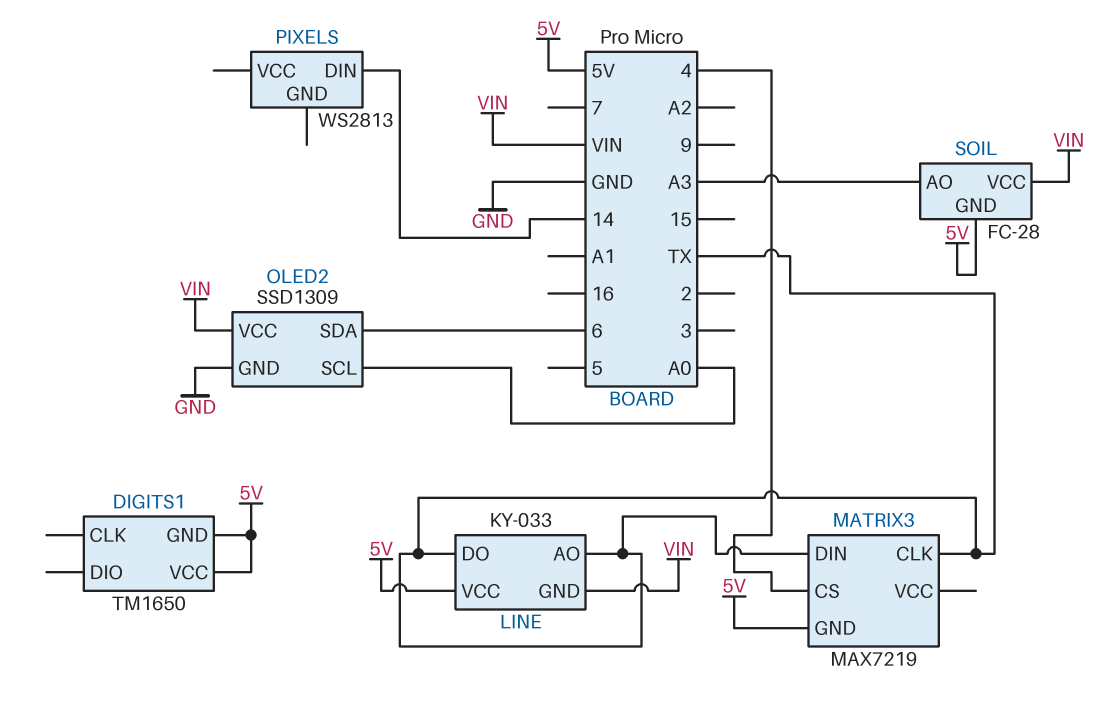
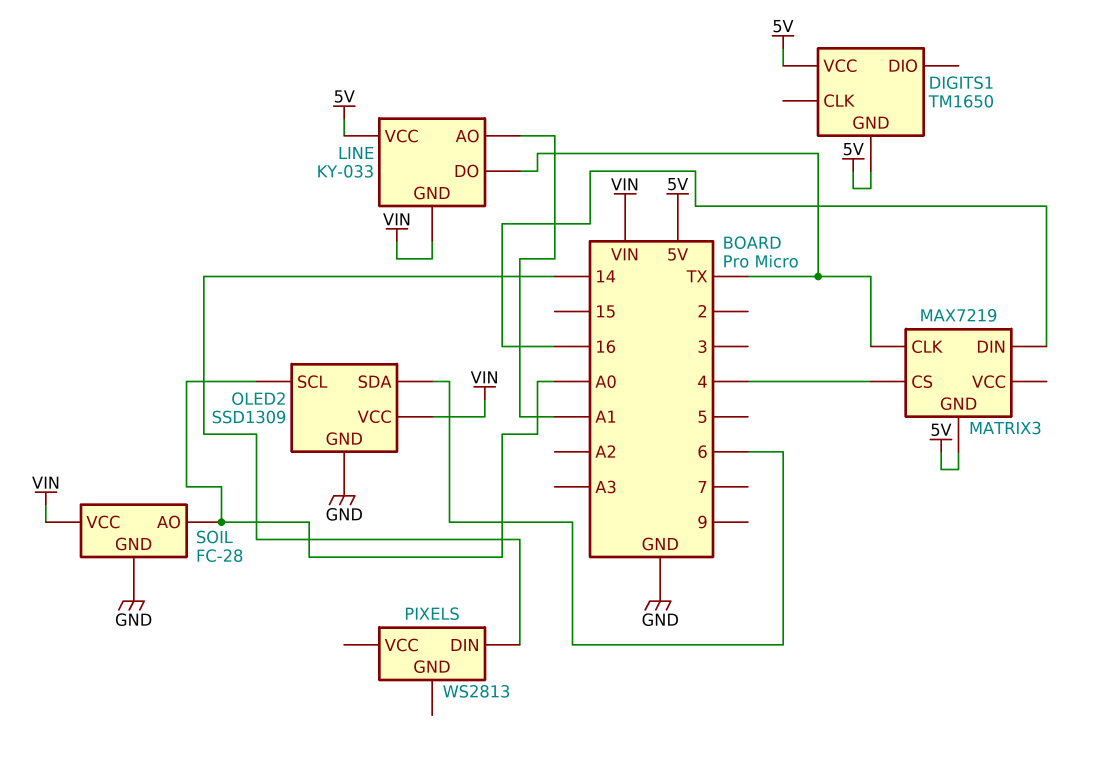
LINE pin AO: TX -> A1
MATRIX3 pin DIN: TX -> 16
SOIL pin AO: A3 -> A0
SOIL pin GND: 5V -> GND

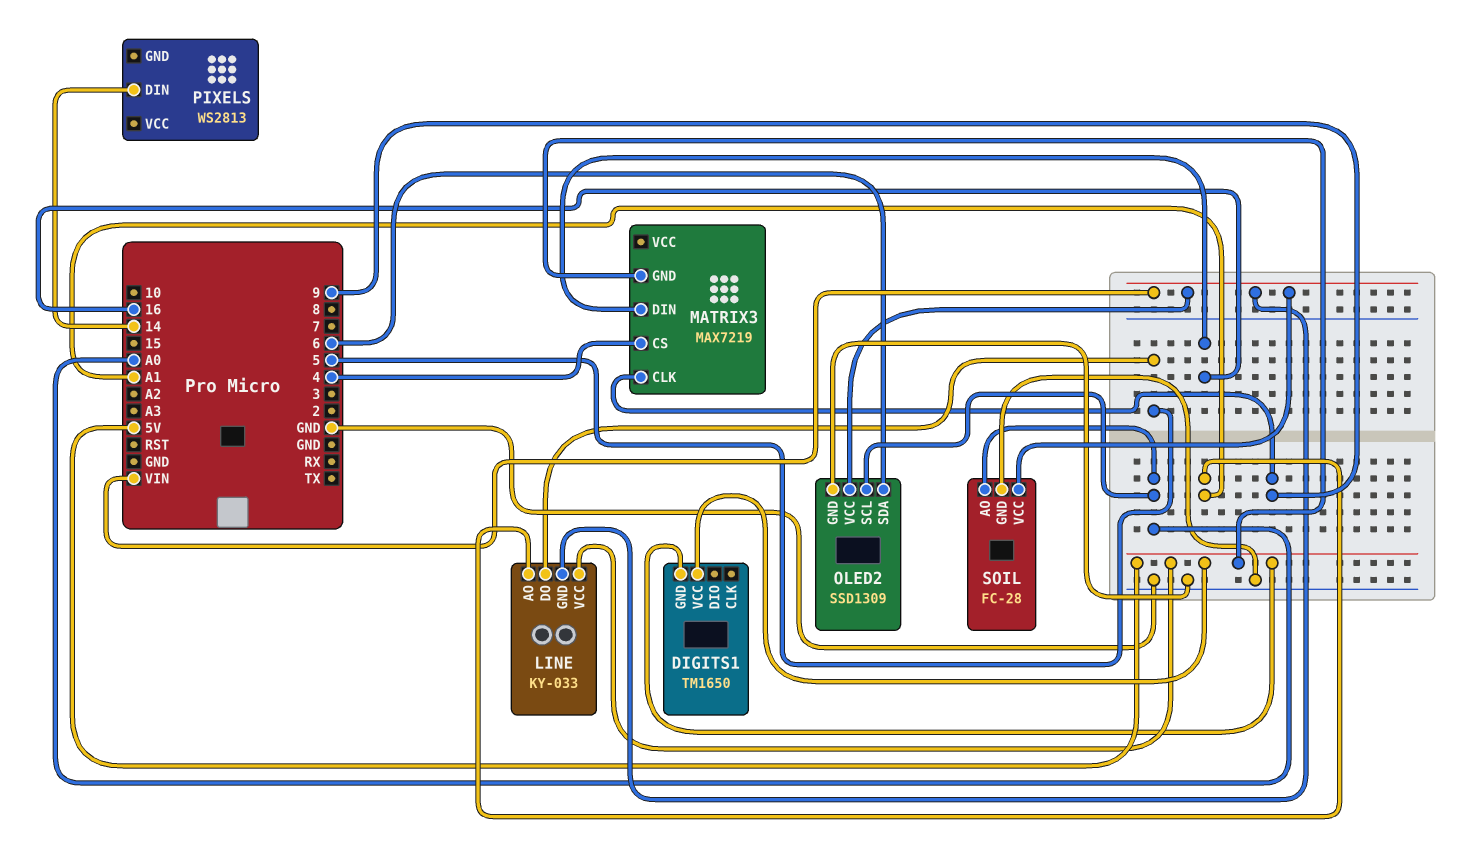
LINE pin DO: TX -> 5
MATRIX3 pin CLK: TX -> 9

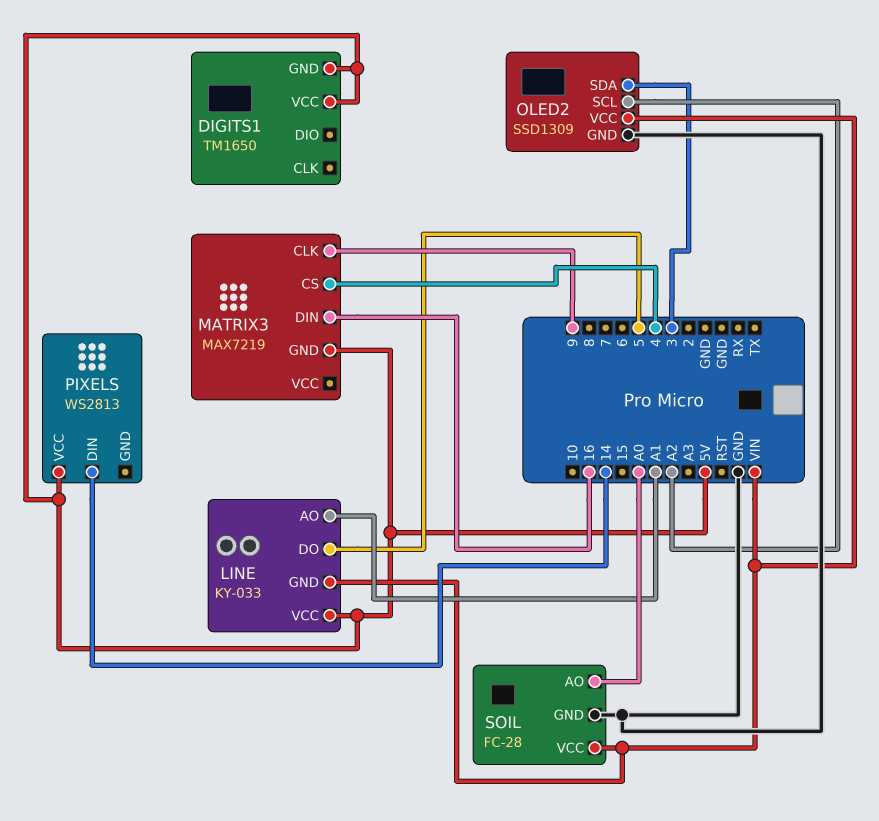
OLED2 pin SCL: A0 -> A2
OLED2 pin SDA: 6 -> 3
PIXELS pin VCC: none -> 5V

